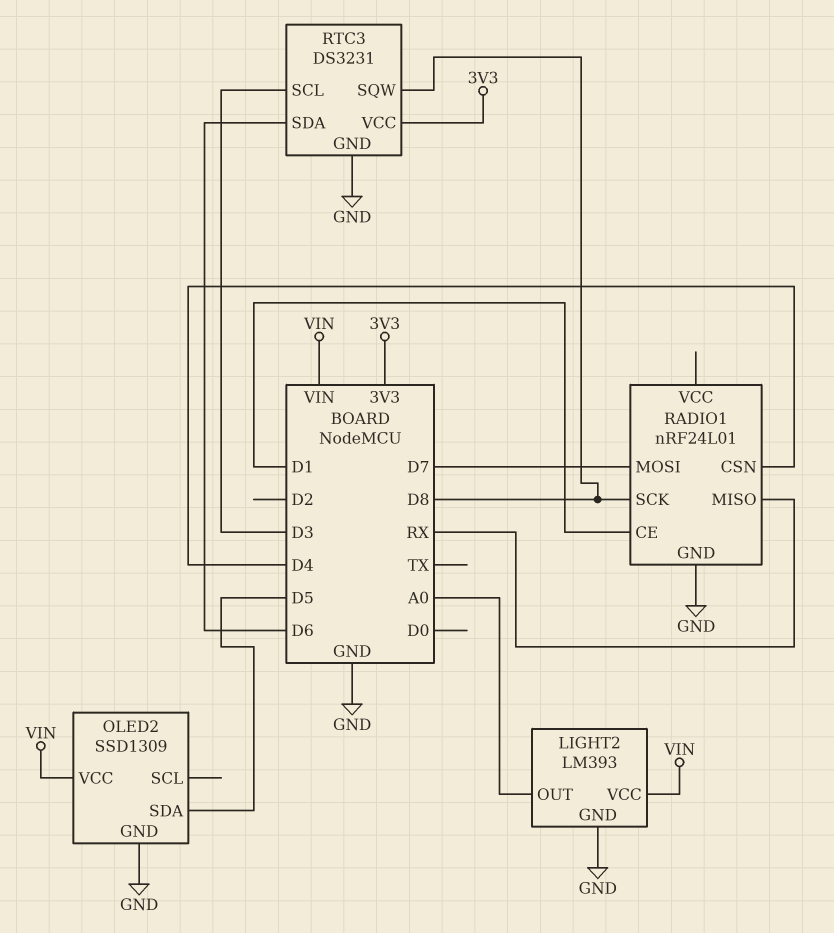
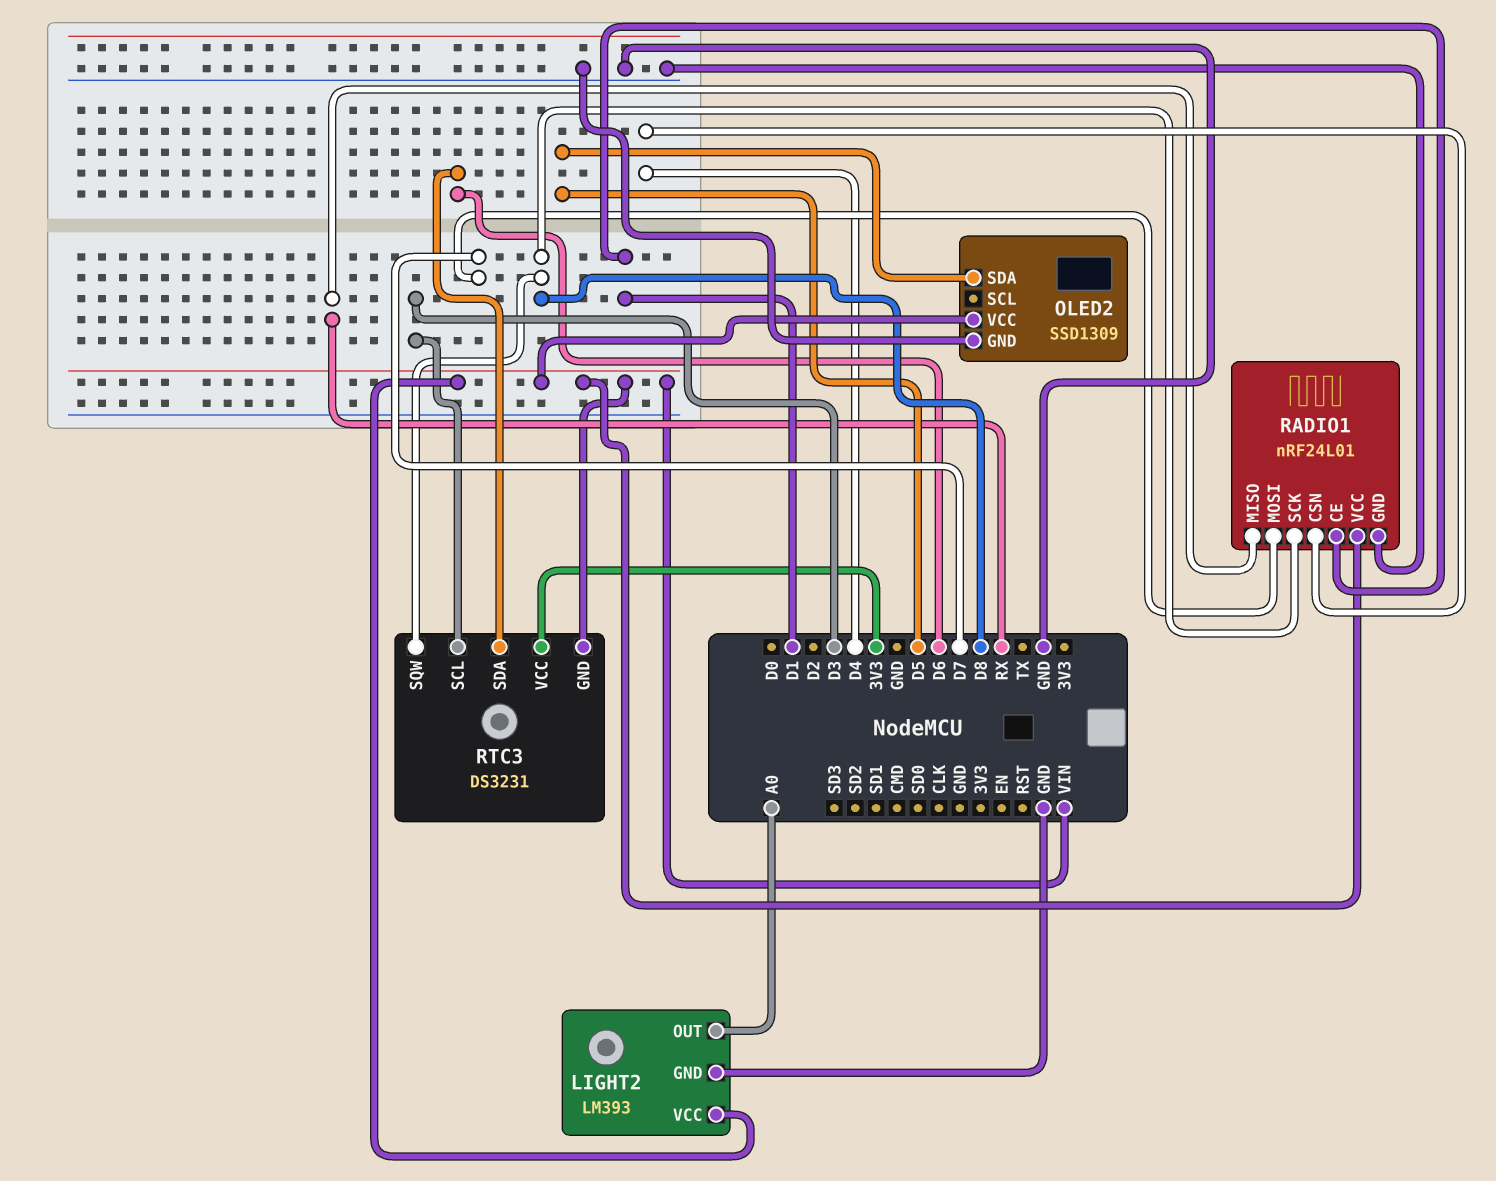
RADIO1 pin VCC: none -> VIN
RTC3 pin GND: GND -> VIN

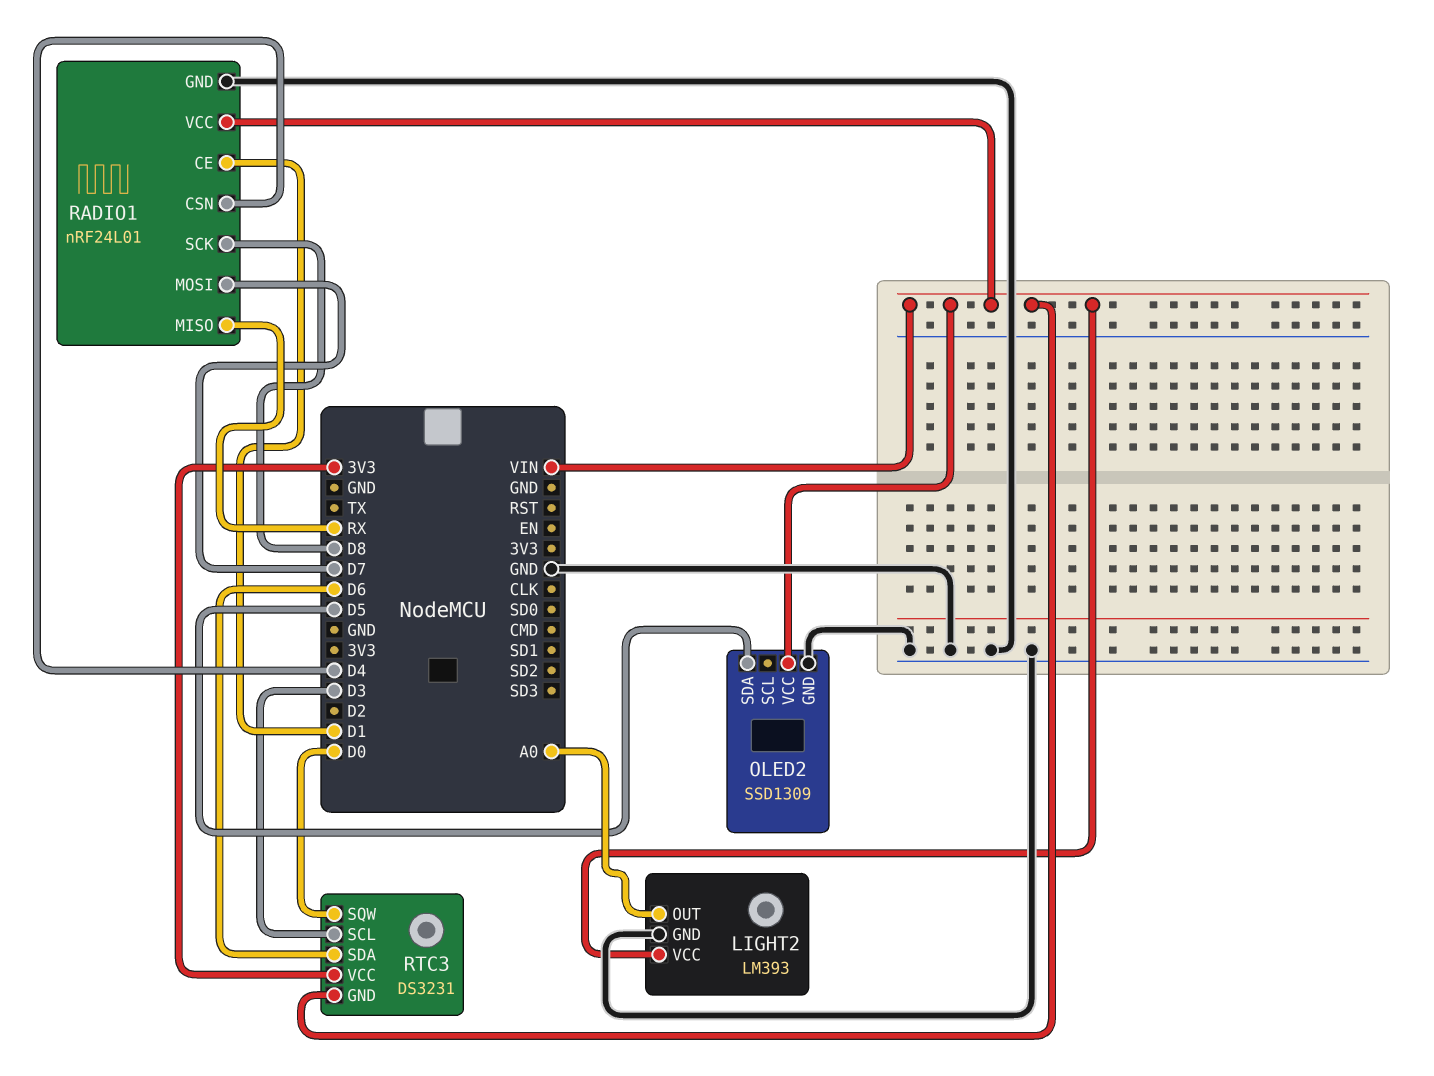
RTC3 pin SQW: D8 -> D0

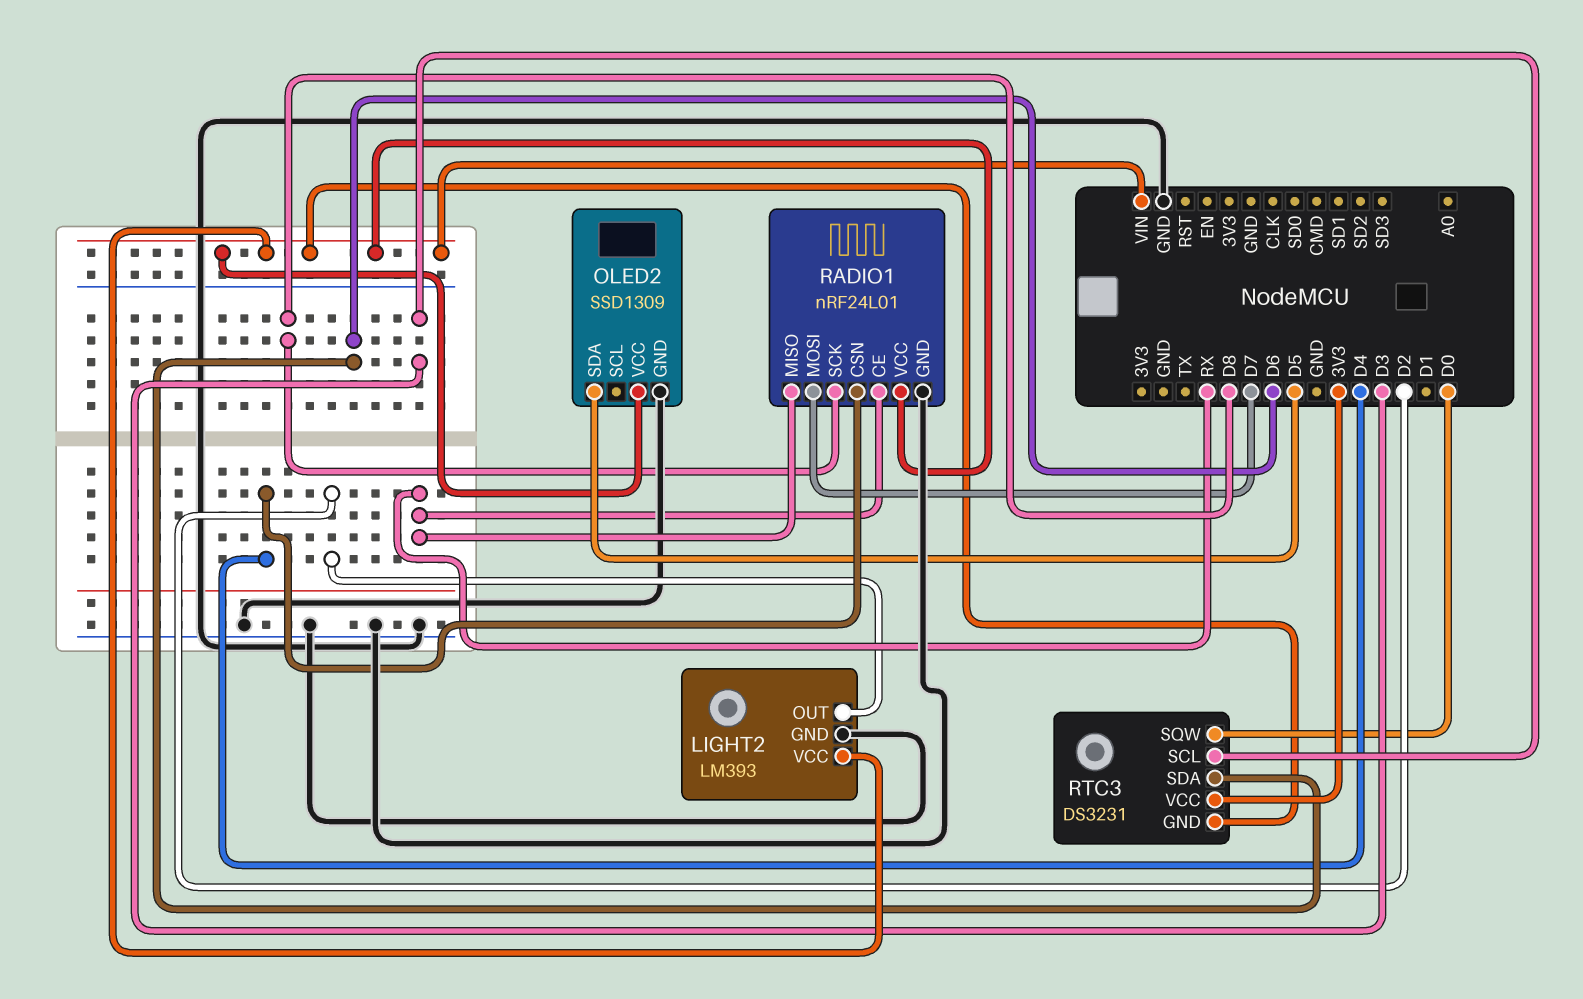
LIGHT2 pin OUT: A0 -> D2
RADIO1 pin CE: D1 -> RX

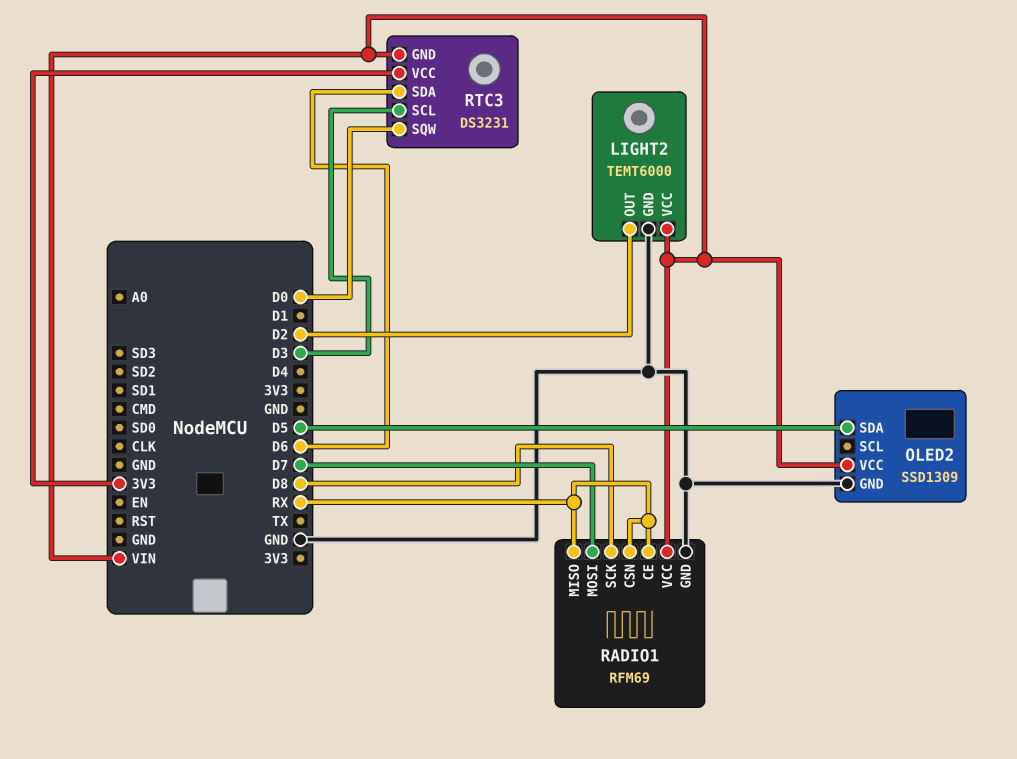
LIGHT2: LM393 -> TEMT6000
RADIO1: nRF24L01 -> RFM69
RADIO1 pin CSN: D4 -> RX

